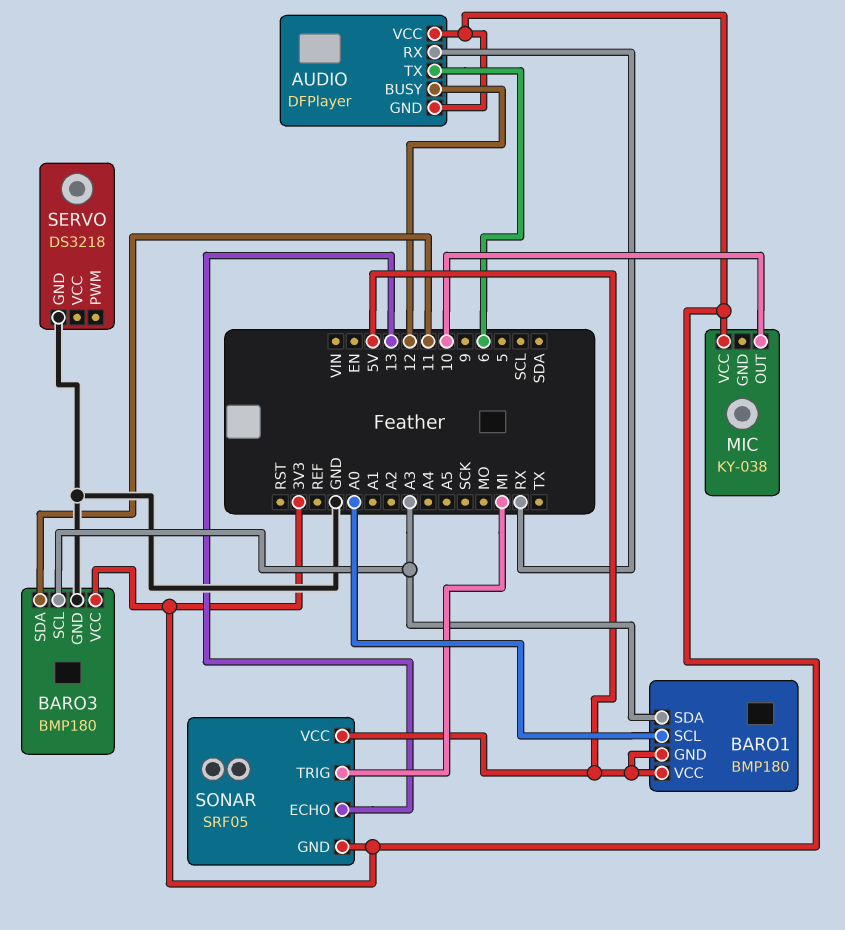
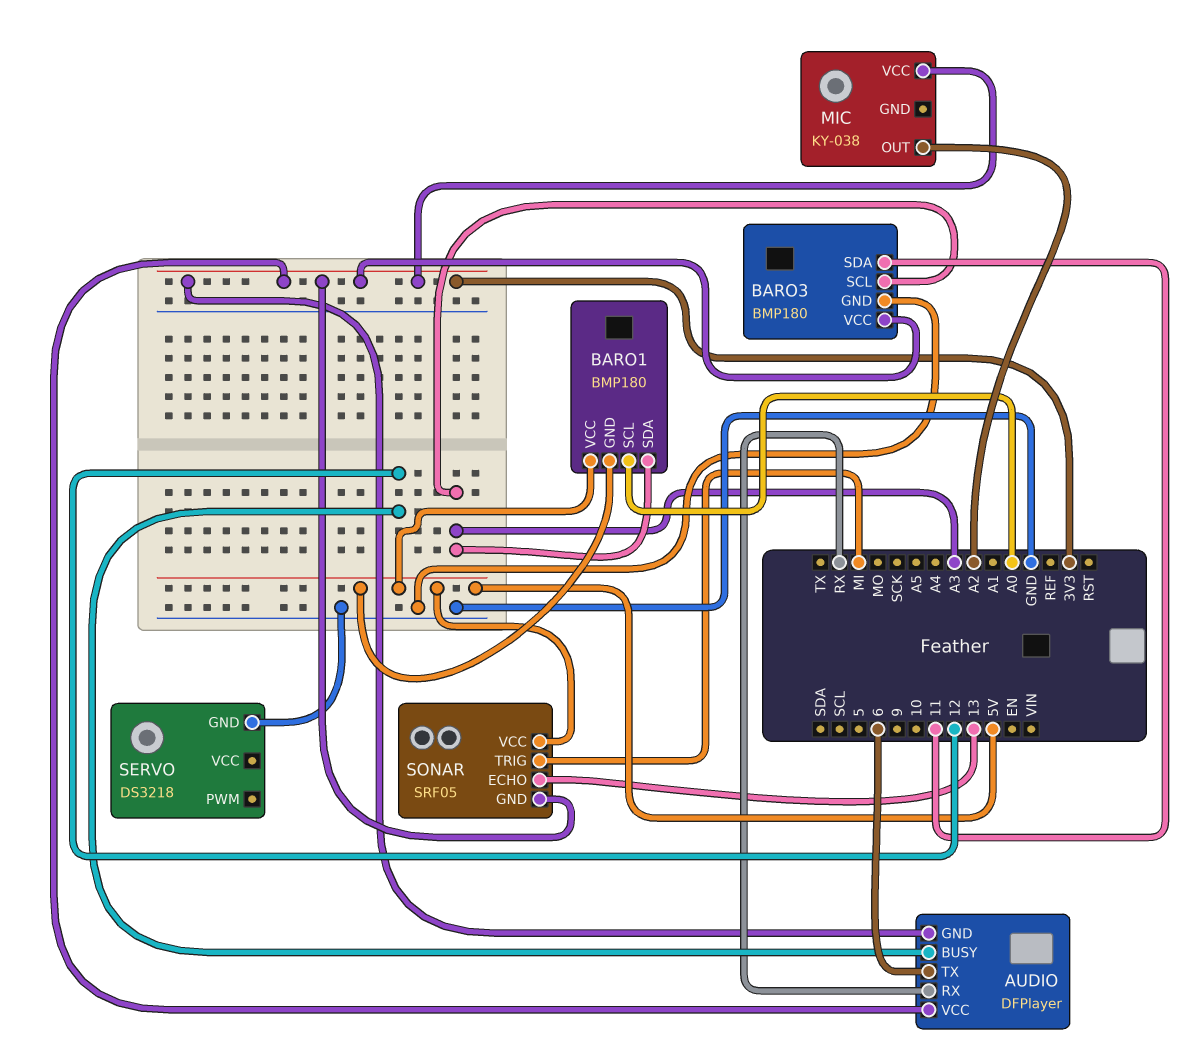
MIC pin OUT: 10 -> A2

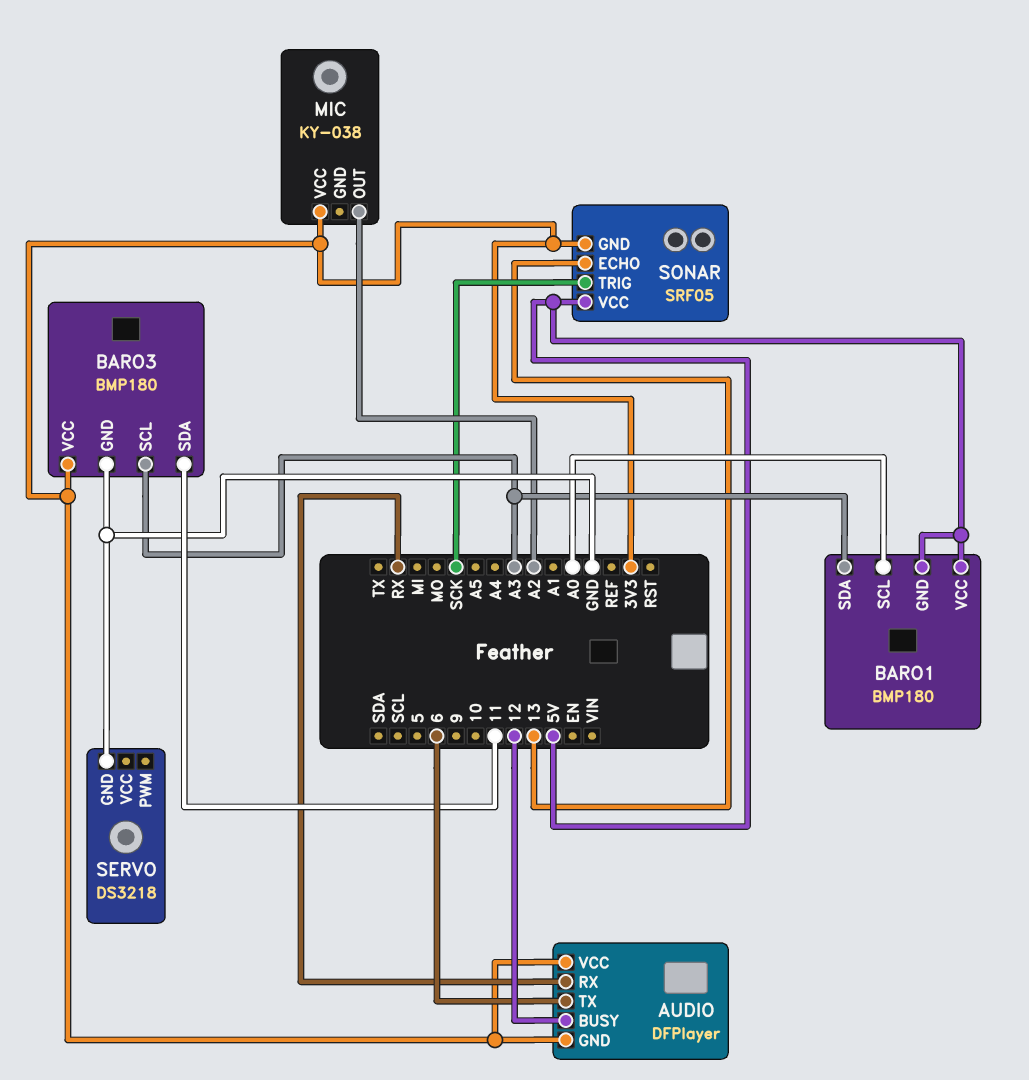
SONAR pin TRIG: MI -> SCK

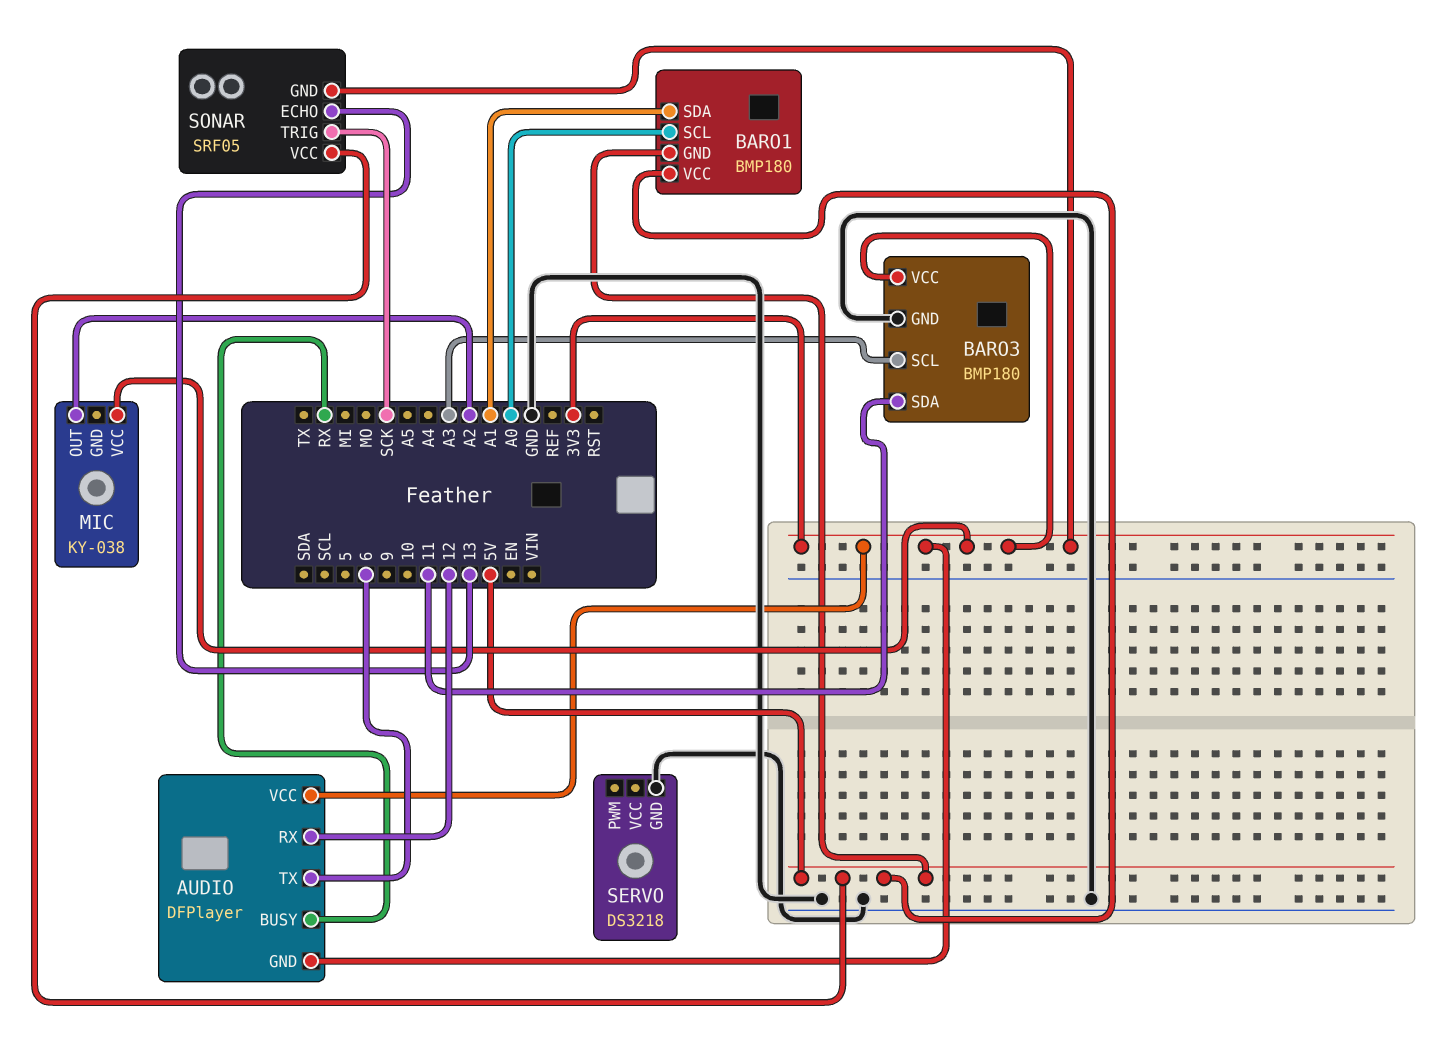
AUDIO pin BUSY: 12 -> RX
AUDIO pin RX: RX -> 12
BARO1 pin SDA: A3 -> A1

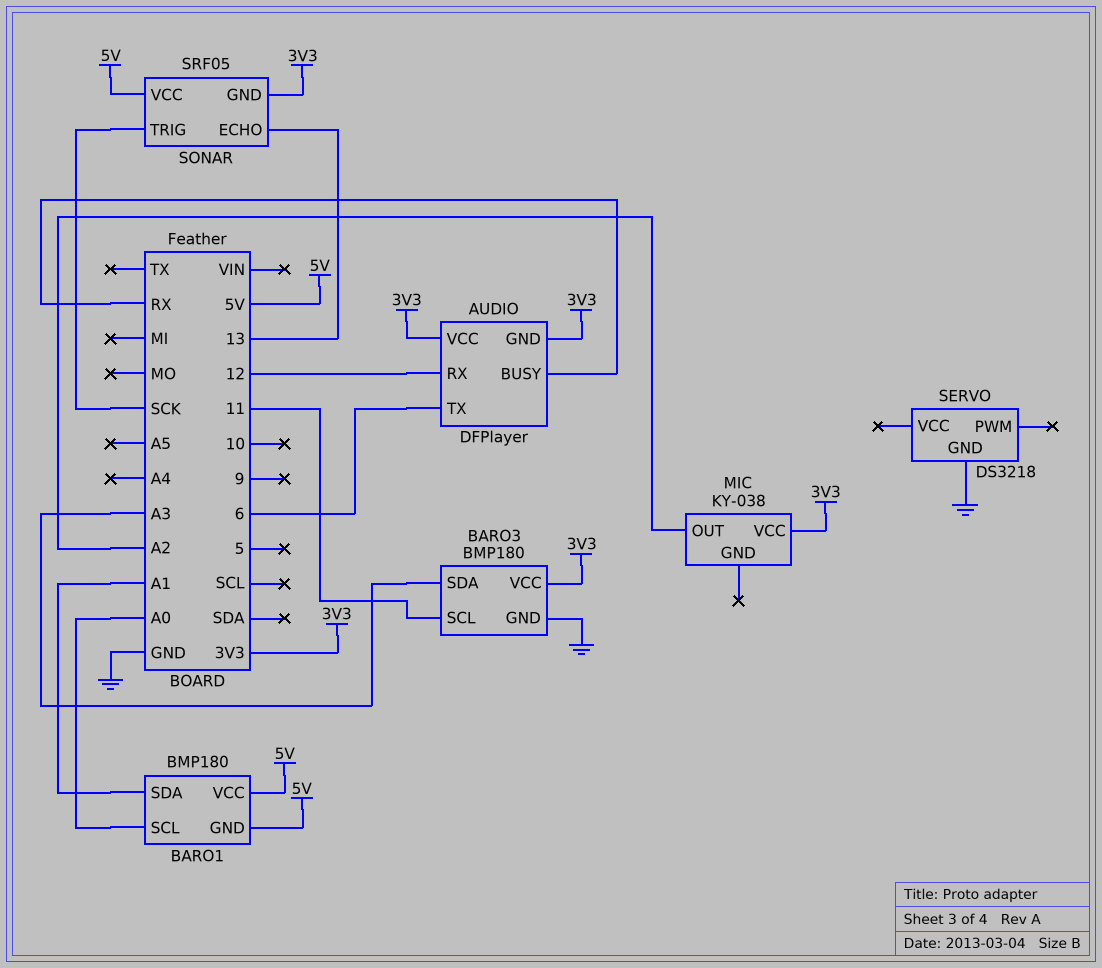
BARO3 pin SCL: A3 -> 11
BARO3 pin SDA: 11 -> A3

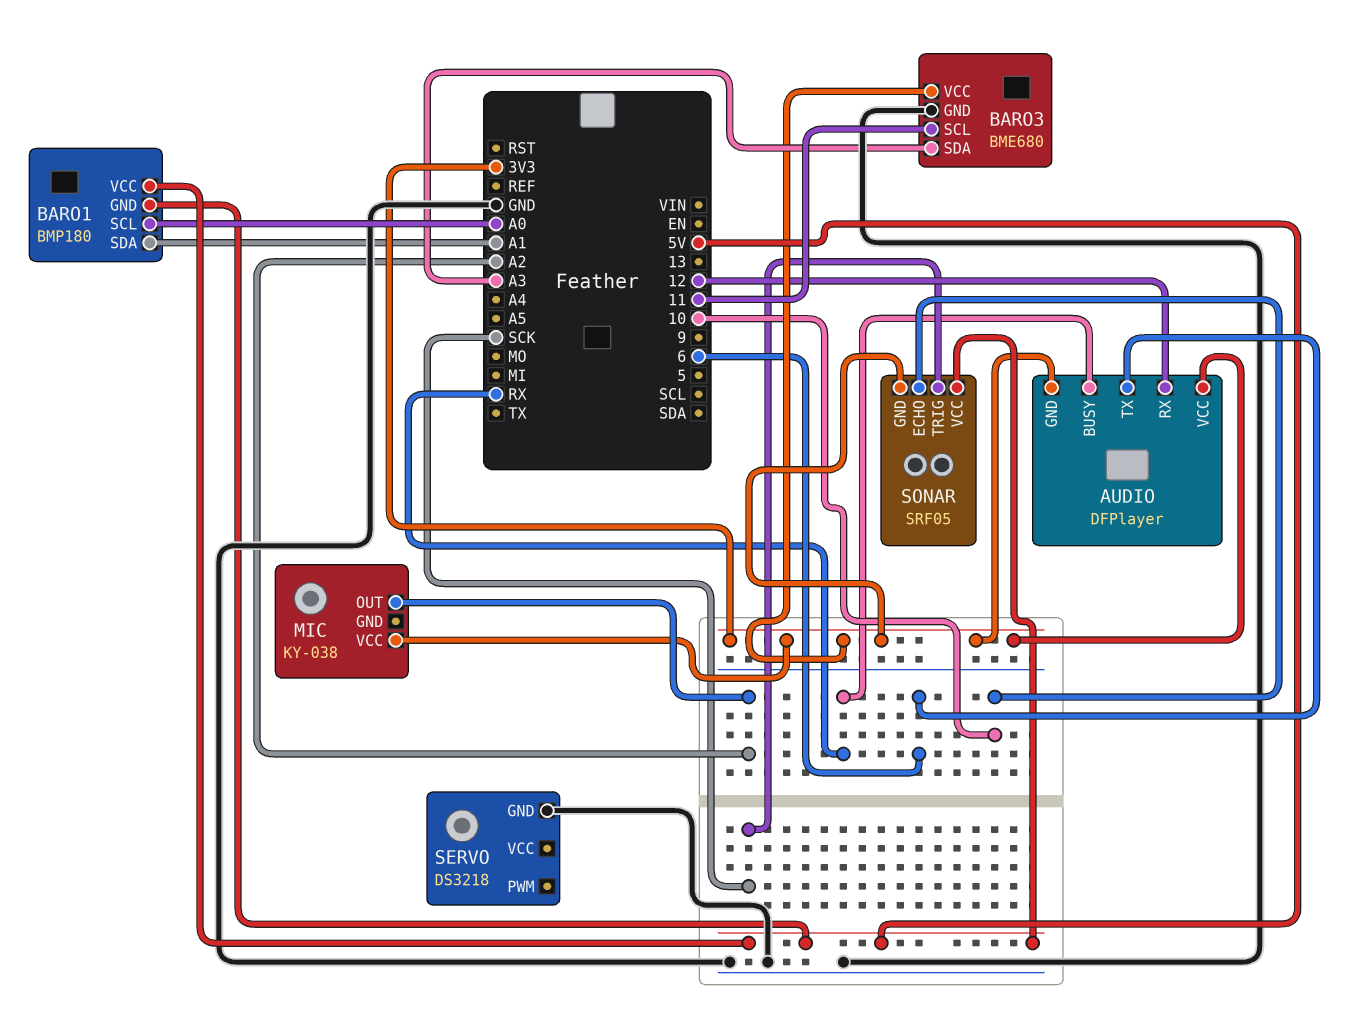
BARO3: BMP180 -> BME680
SONAR pin ECHO: 13 -> 10

